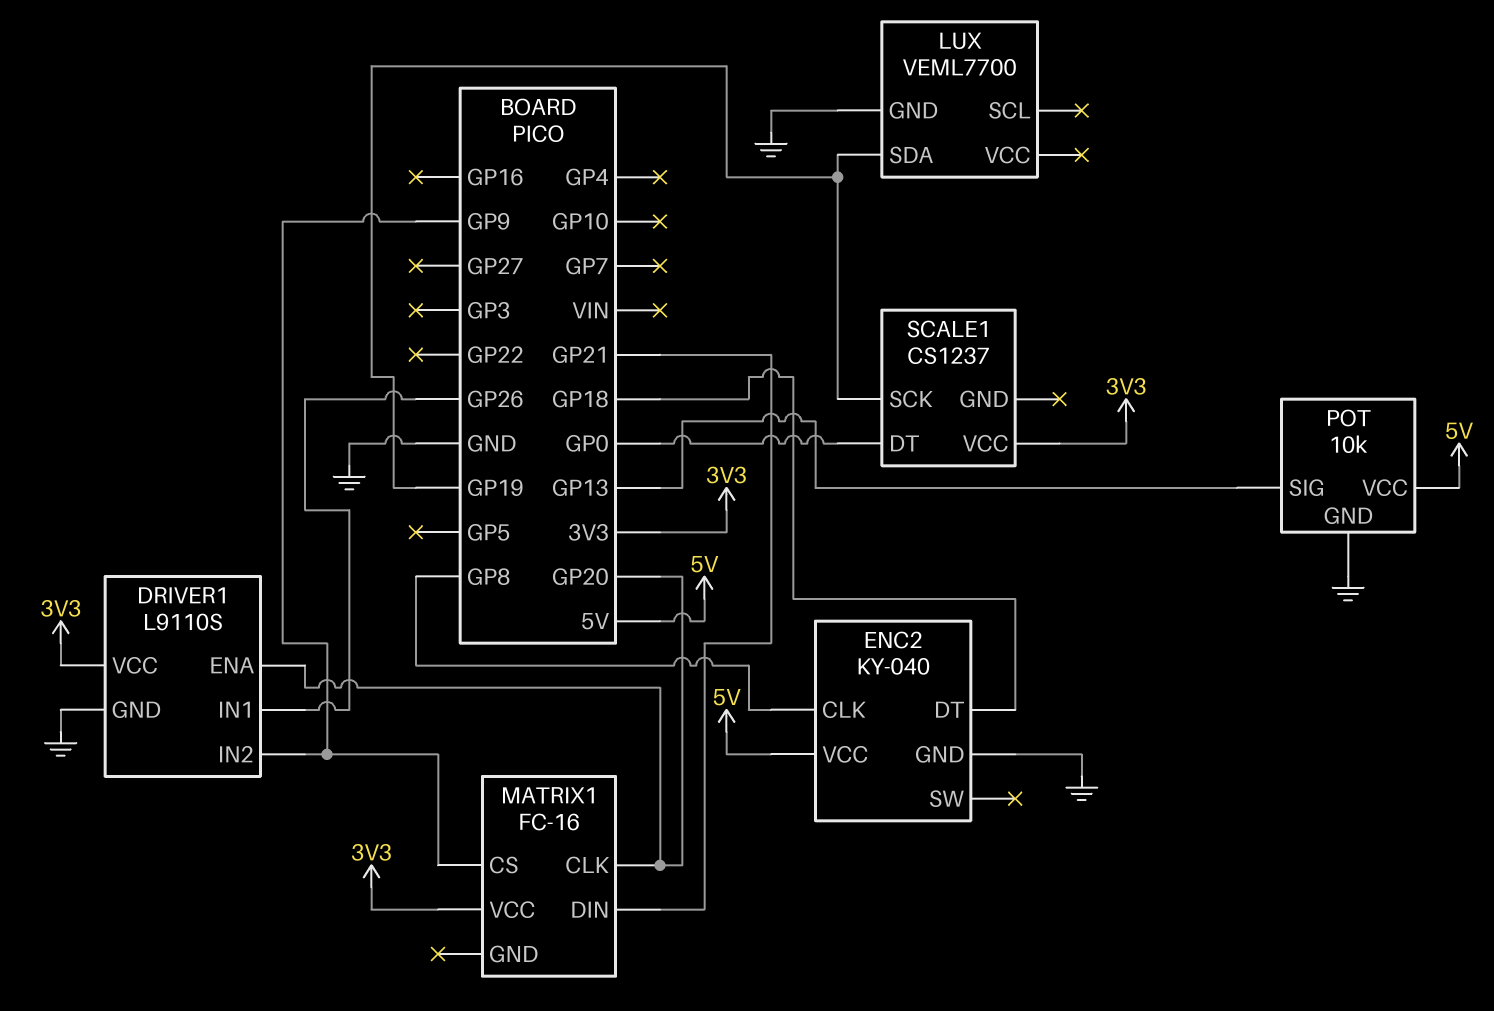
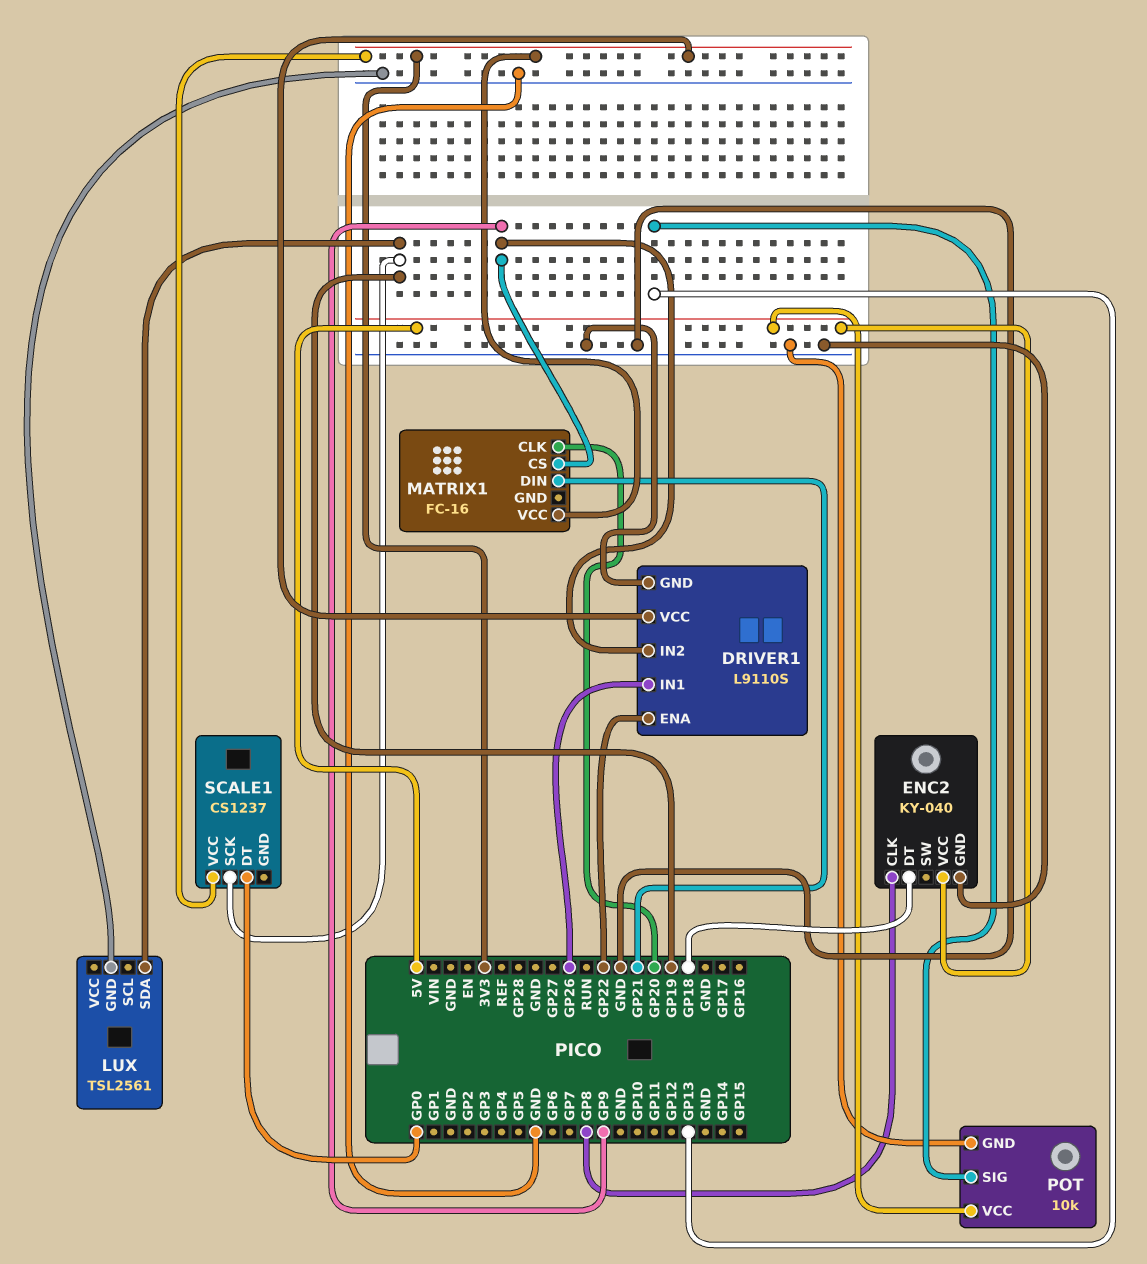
DRIVER1 pin ENA: GP20 -> GP22
LUX: VEML7700 -> TSL2561

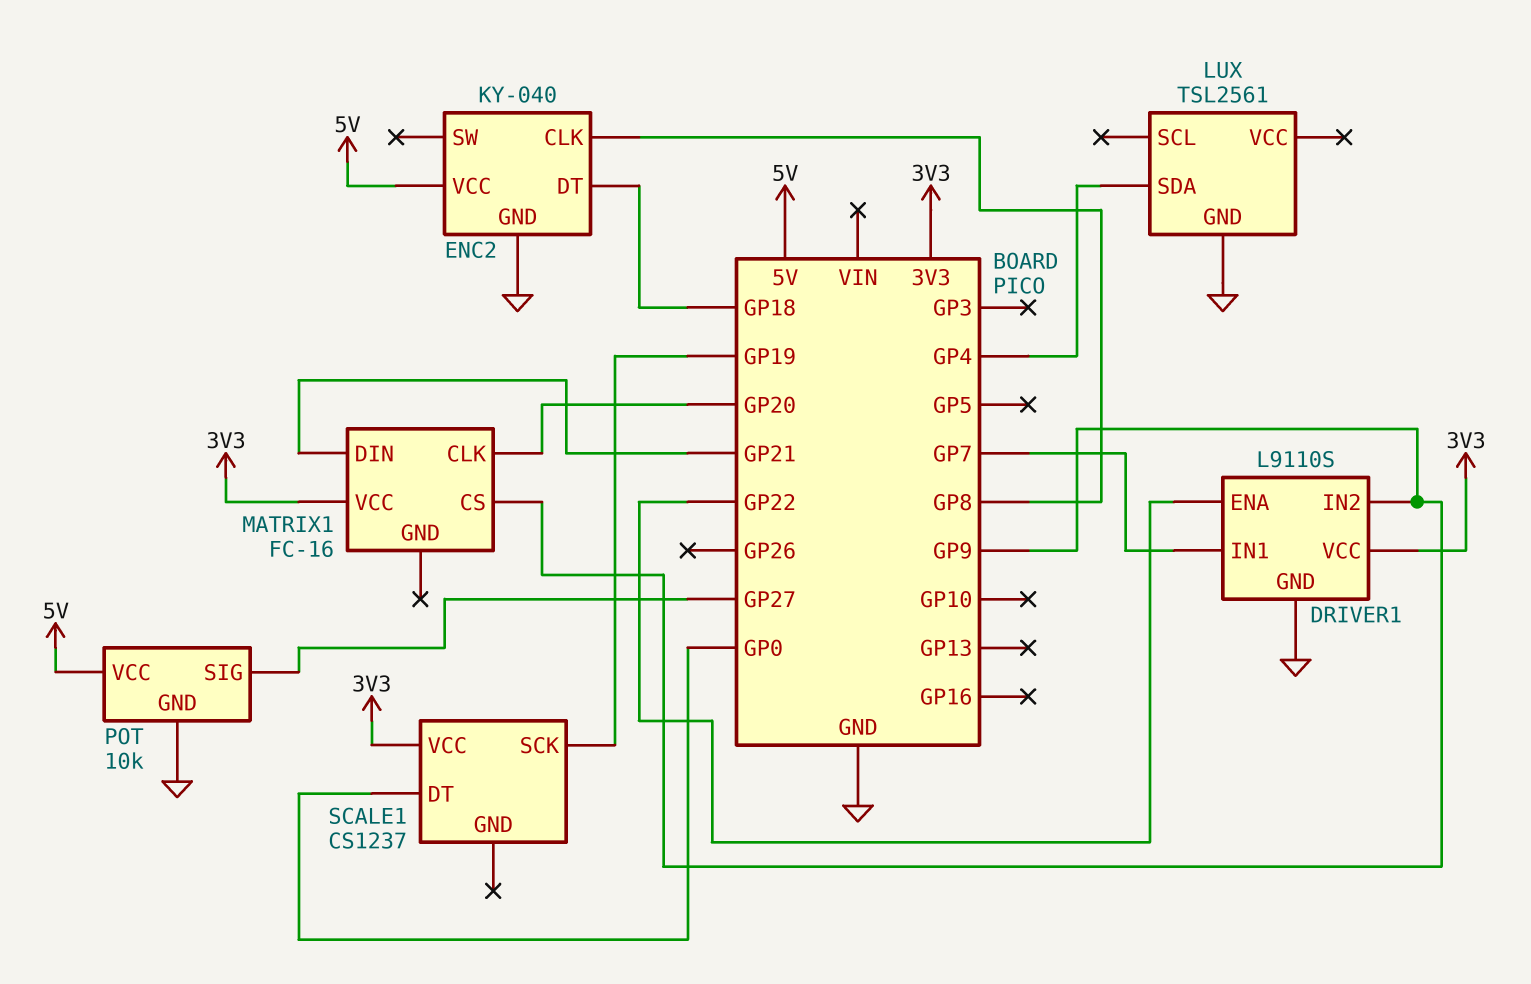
DRIVER1 pin IN1: GP26 -> GP7
LUX pin SDA: GP19 -> GP4
POT pin SIG: GP13 -> GP27

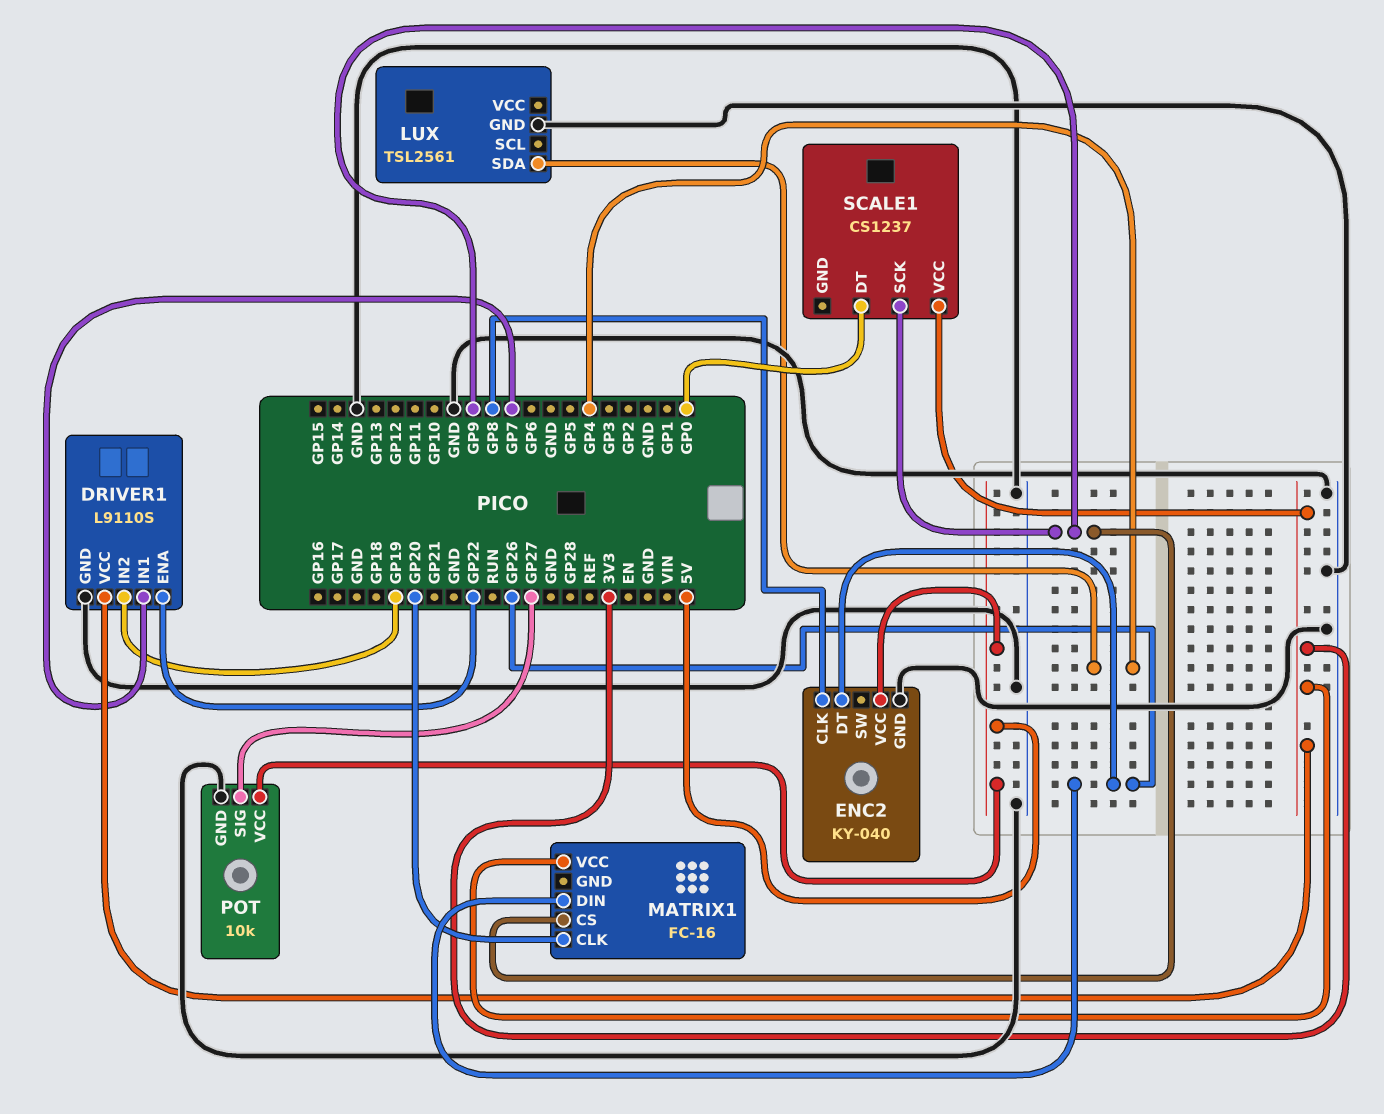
DRIVER1 pin IN2: GP9 -> GP19
ENC2 pin DT: GP18 -> GP26
MATRIX1 pin DIN: GP21 -> GP26
SCALE1 pin SCK: GP19 -> GP9

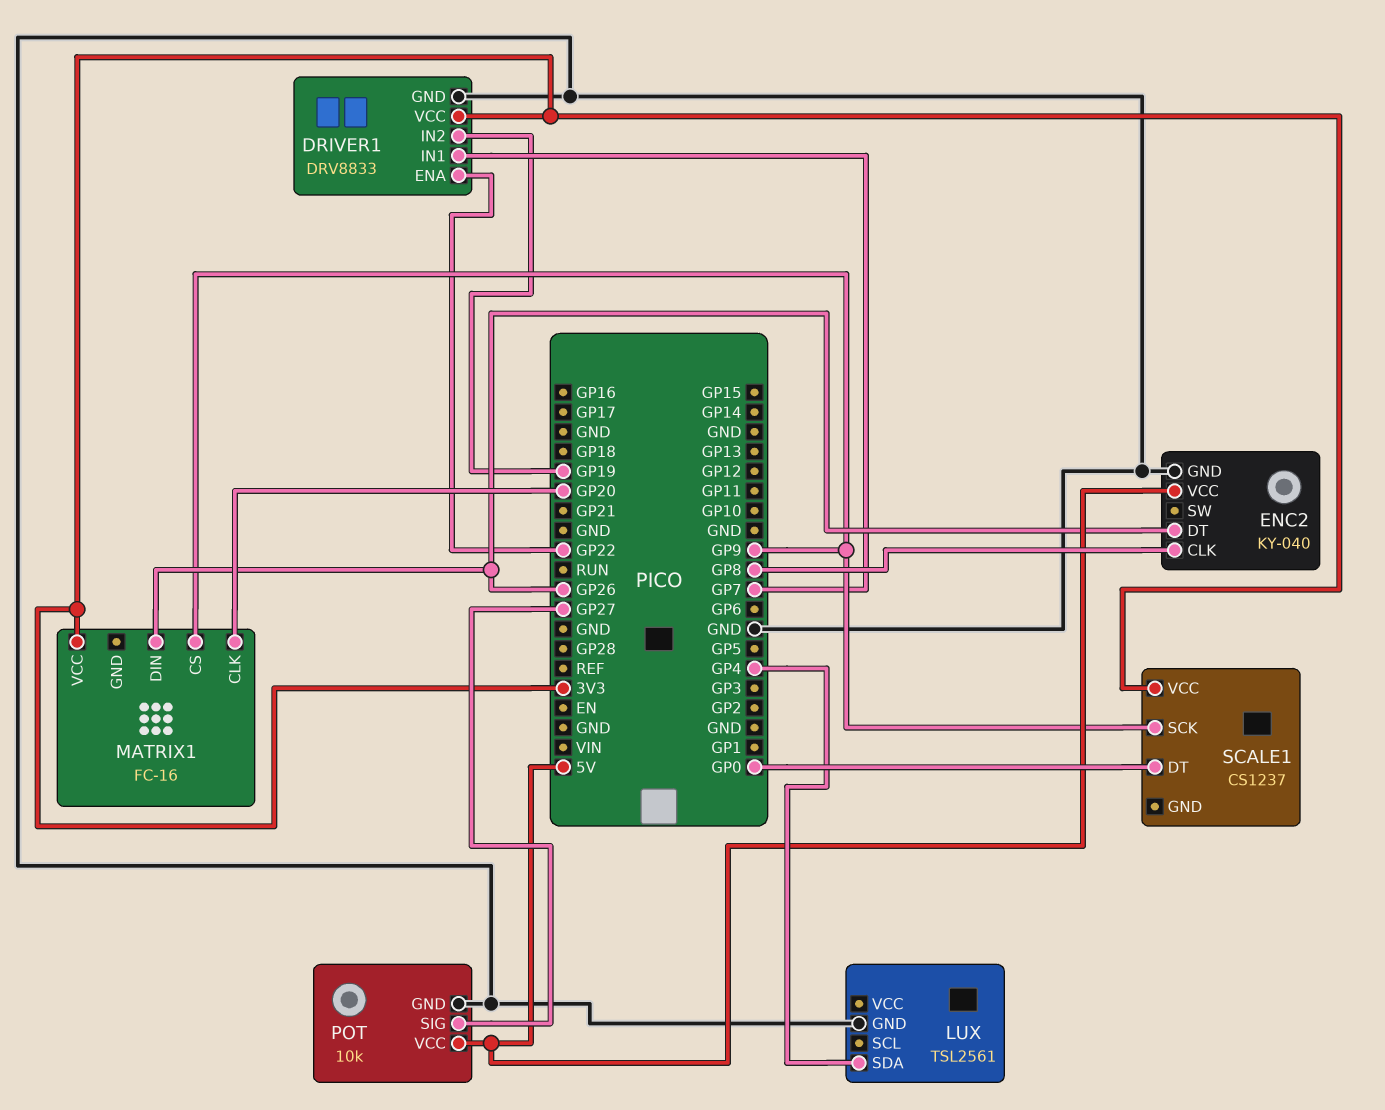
DRIVER1: L9110S -> DRV8833

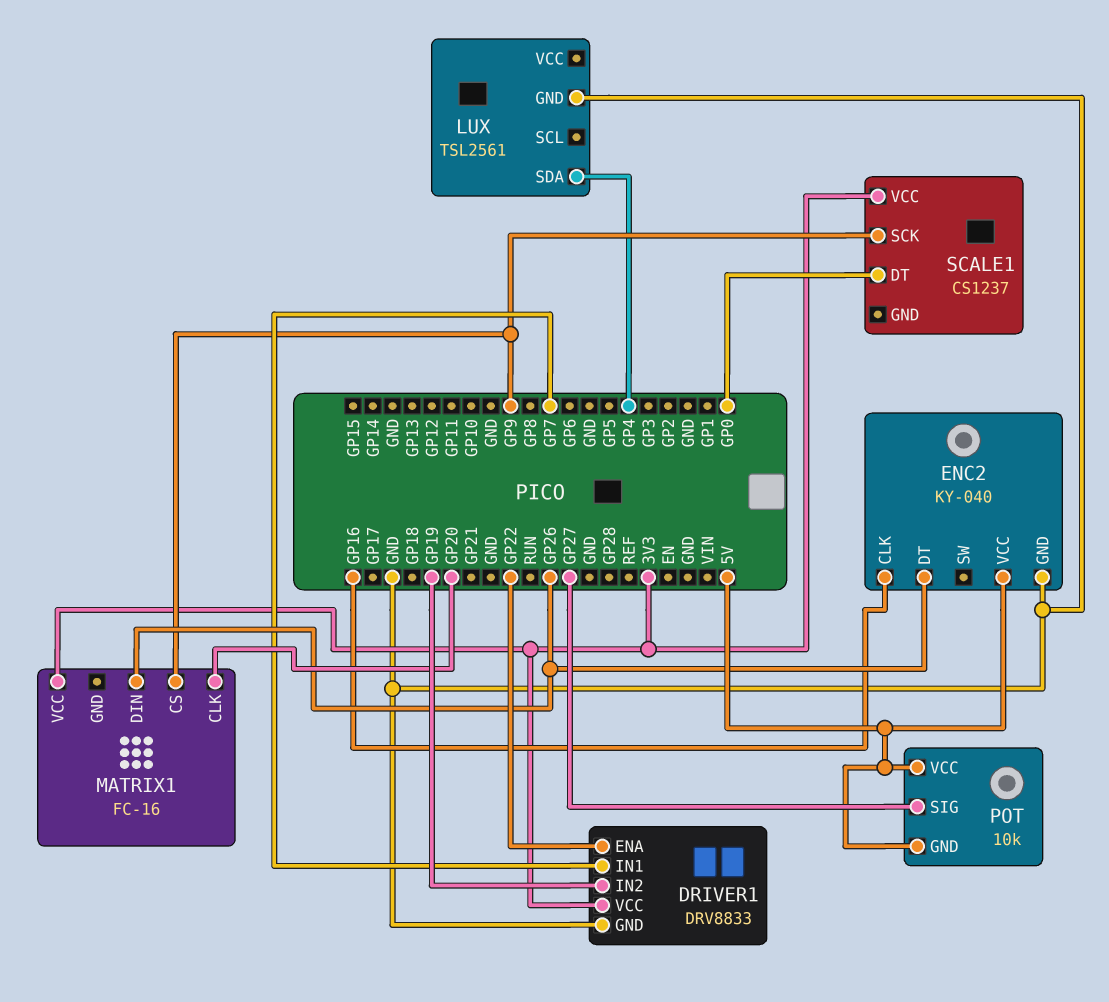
ENC2 pin CLK: GP8 -> GP16
POT pin GND: GND -> 5V

